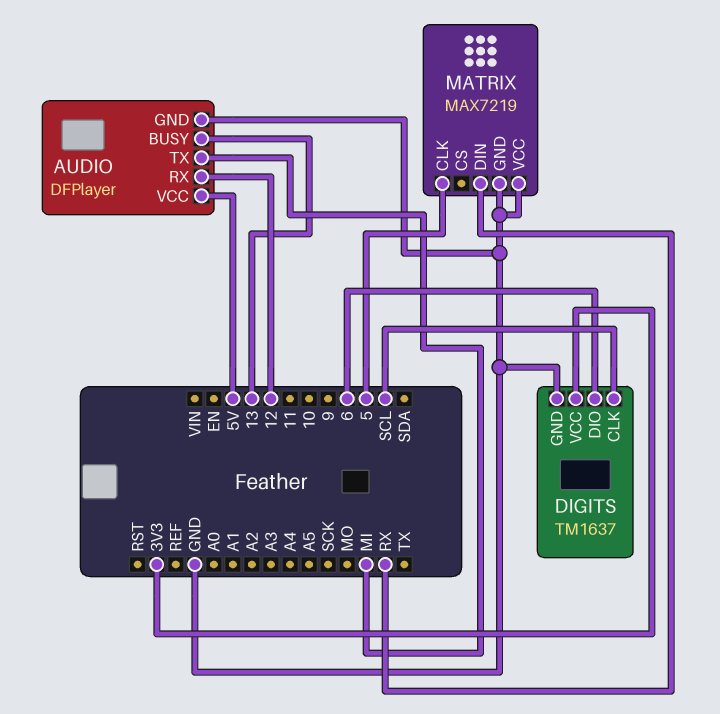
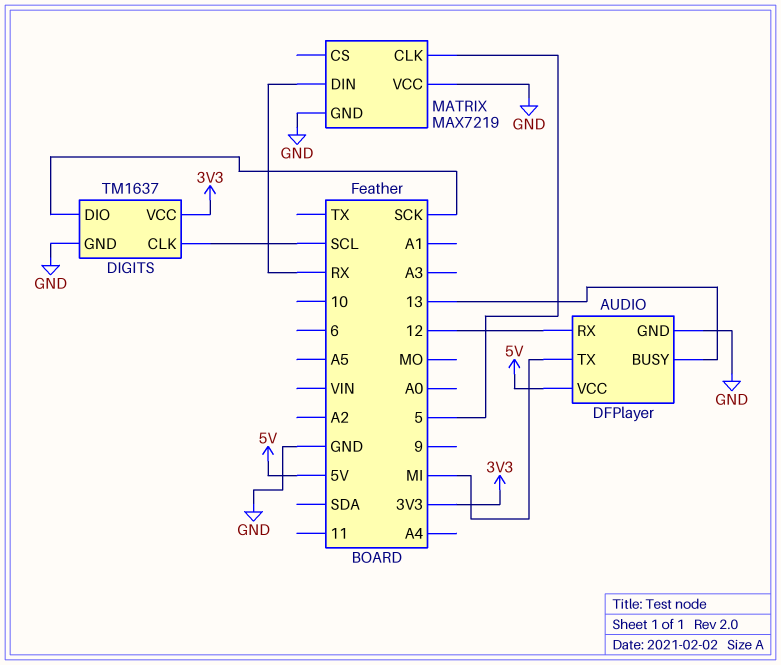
DIGITS pin DIO: 6 -> SCK

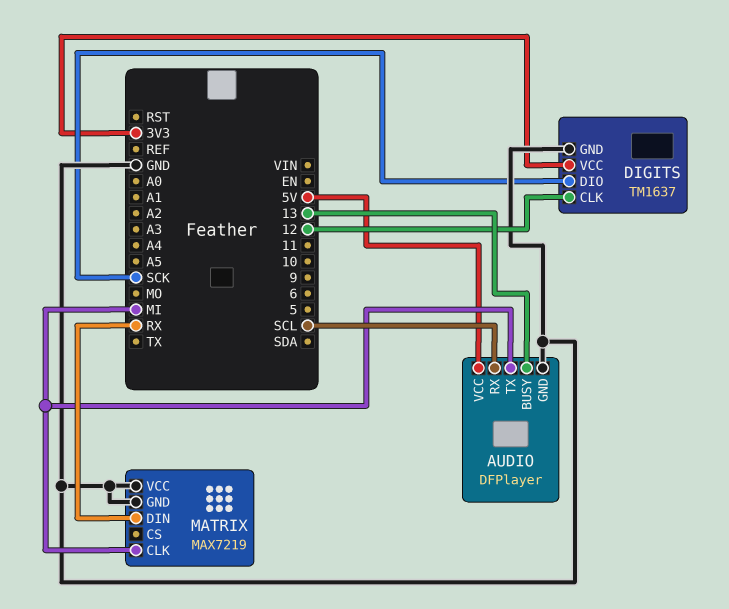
AUDIO pin RX: 12 -> SCL
DIGITS pin CLK: SCL -> 12
MATRIX pin CLK: 5 -> MI

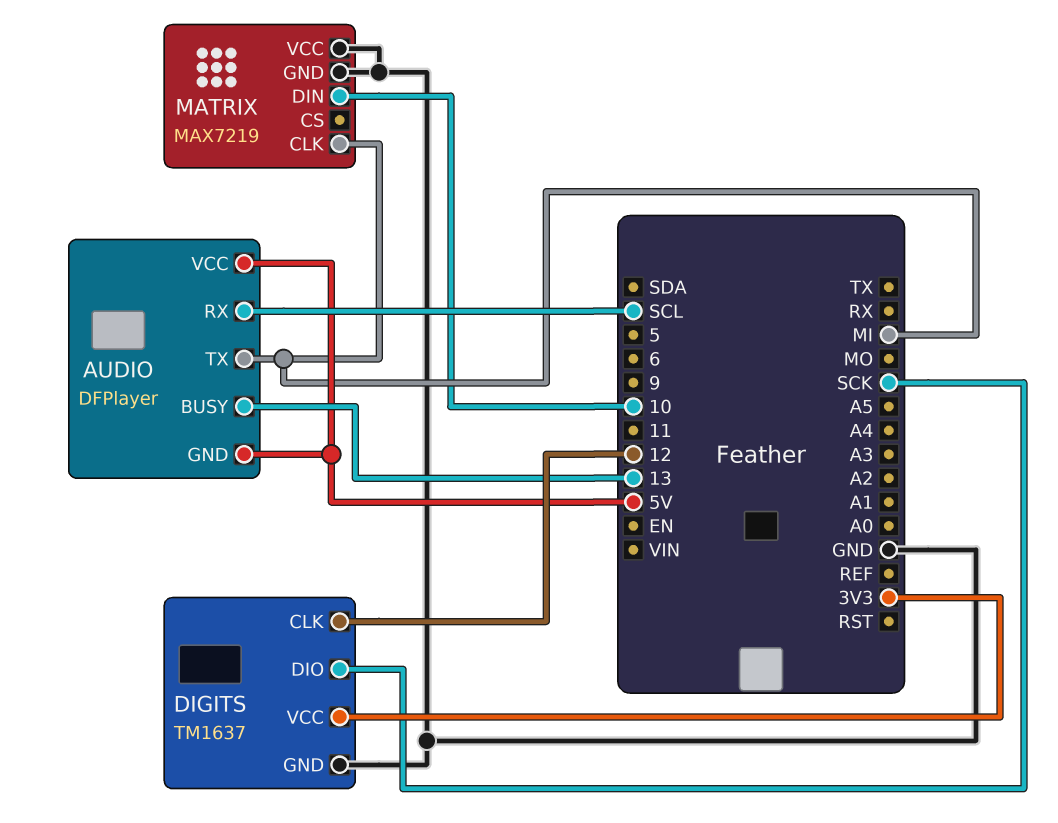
AUDIO pin GND: GND -> 5V
MATRIX pin DIN: RX -> 10

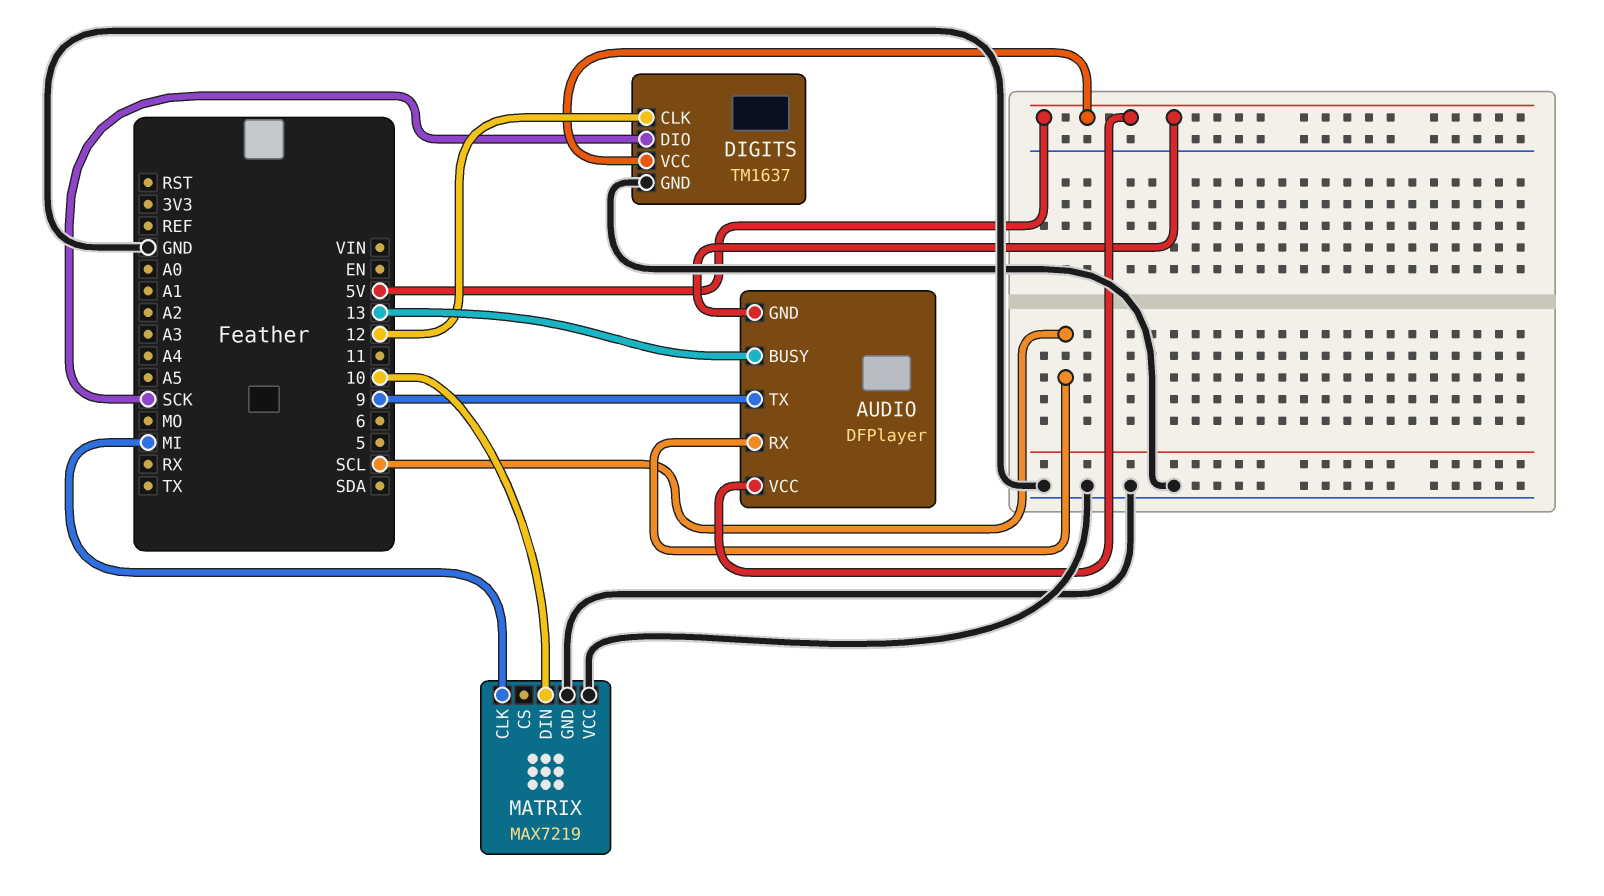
AUDIO pin TX: MI -> 9
DIGITS pin VCC: 3V3 -> 5V

